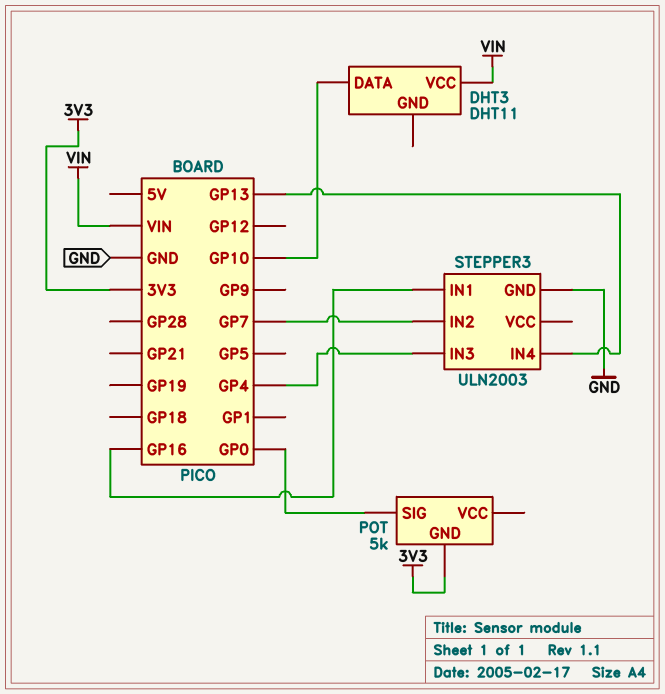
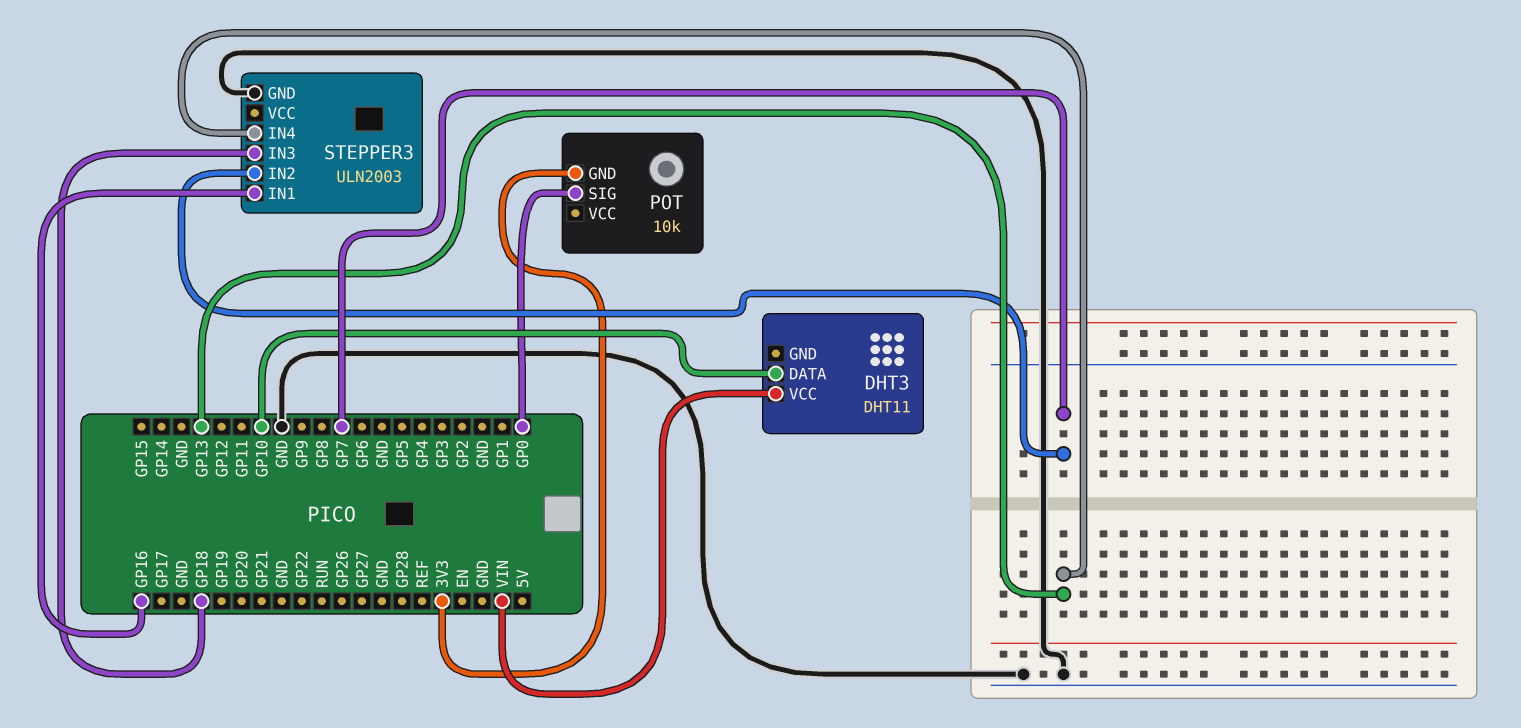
POT: 5k -> 10k
STEPPER3 pin IN3: GP4 -> GP18

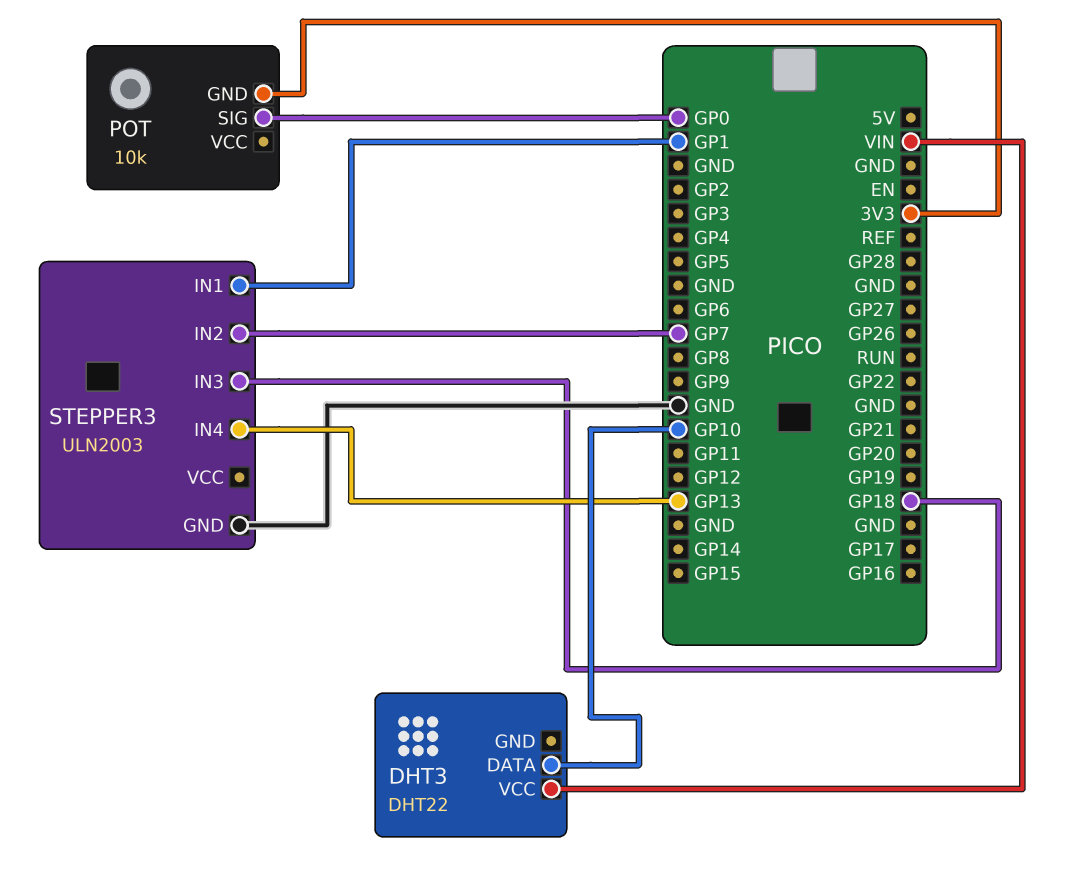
DHT3: DHT11 -> DHT22
STEPPER3 pin IN1: GP16 -> GP1

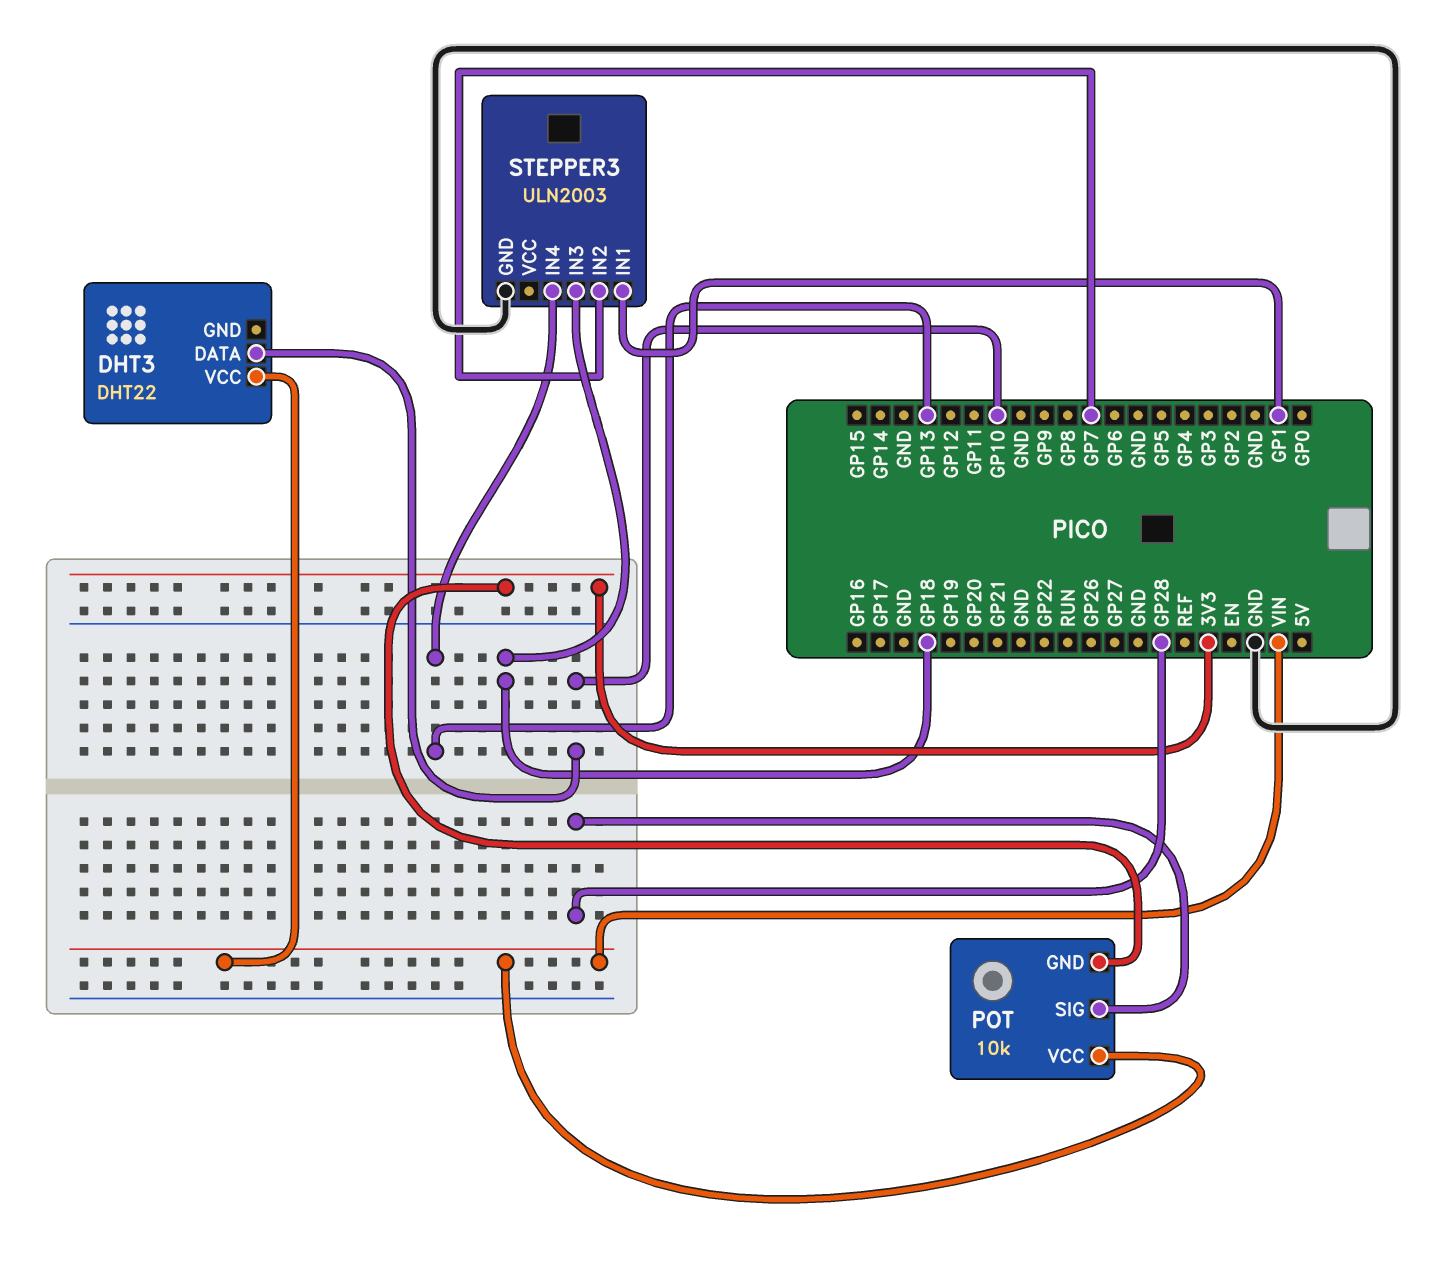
POT pin SIG: GP0 -> GP28
POT pin VCC: none -> VIN

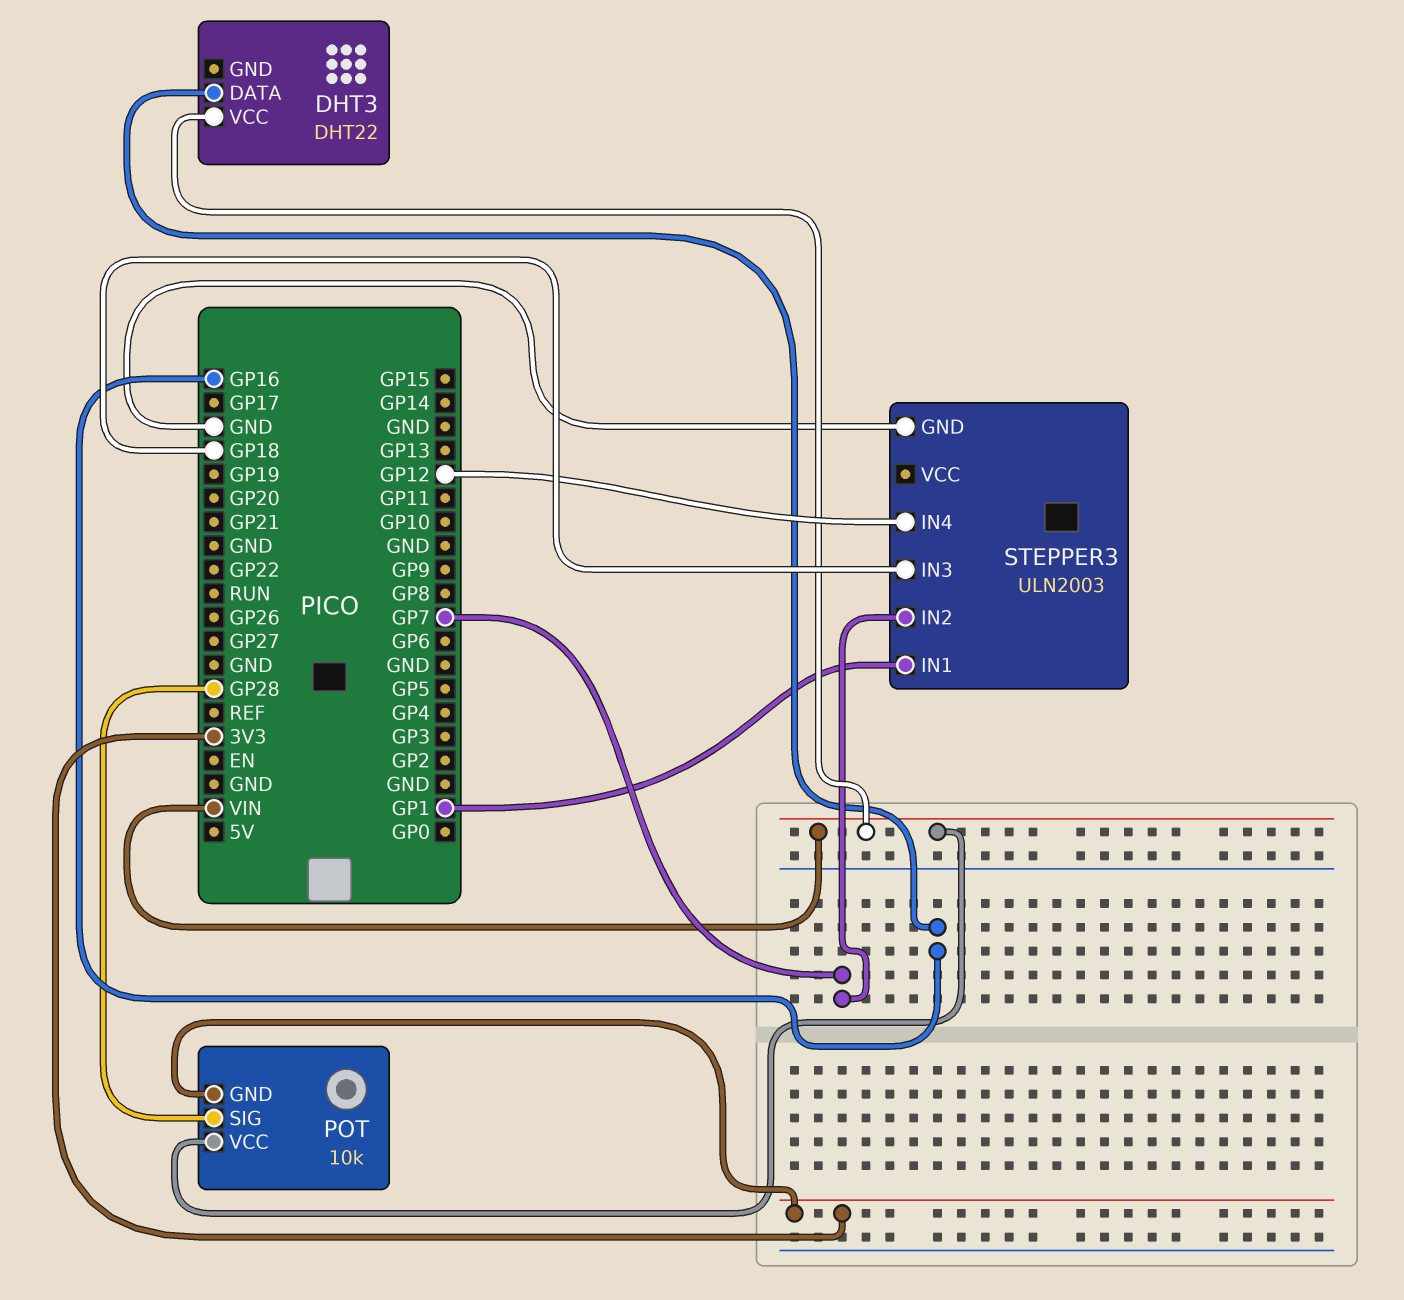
DHT3 pin DATA: GP10 -> GP16
STEPPER3 pin IN4: GP13 -> GP12

